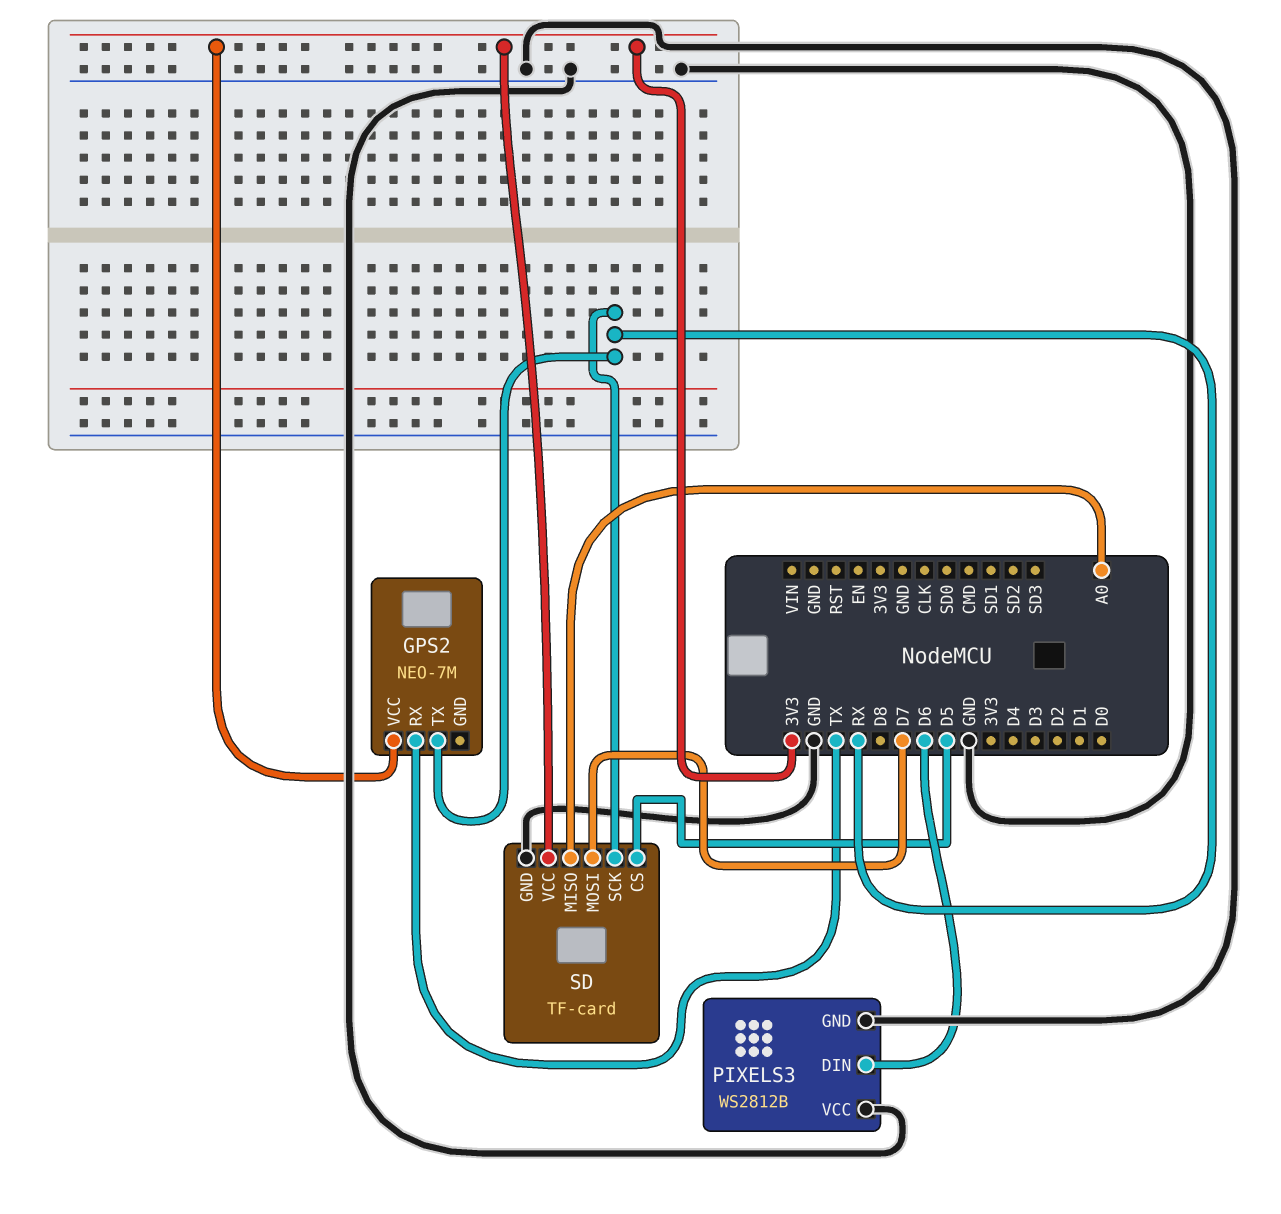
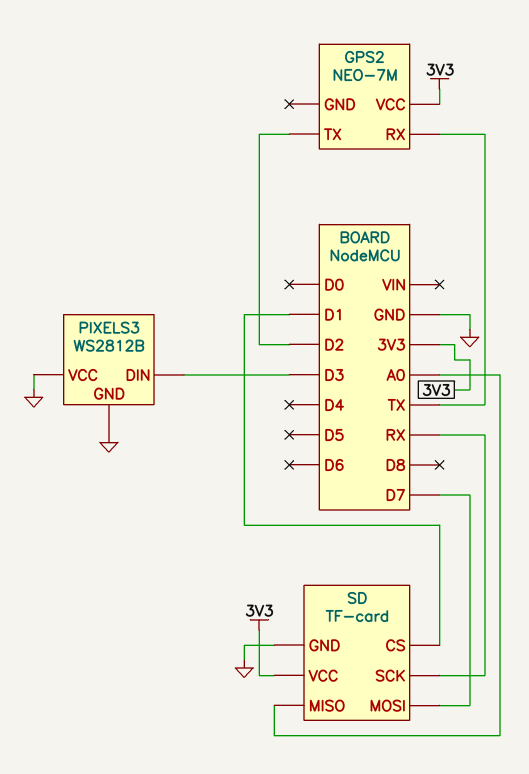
GPS2 pin TX: RX -> D2
PIXELS3 pin DIN: D6 -> D3
SD pin CS: D5 -> D1

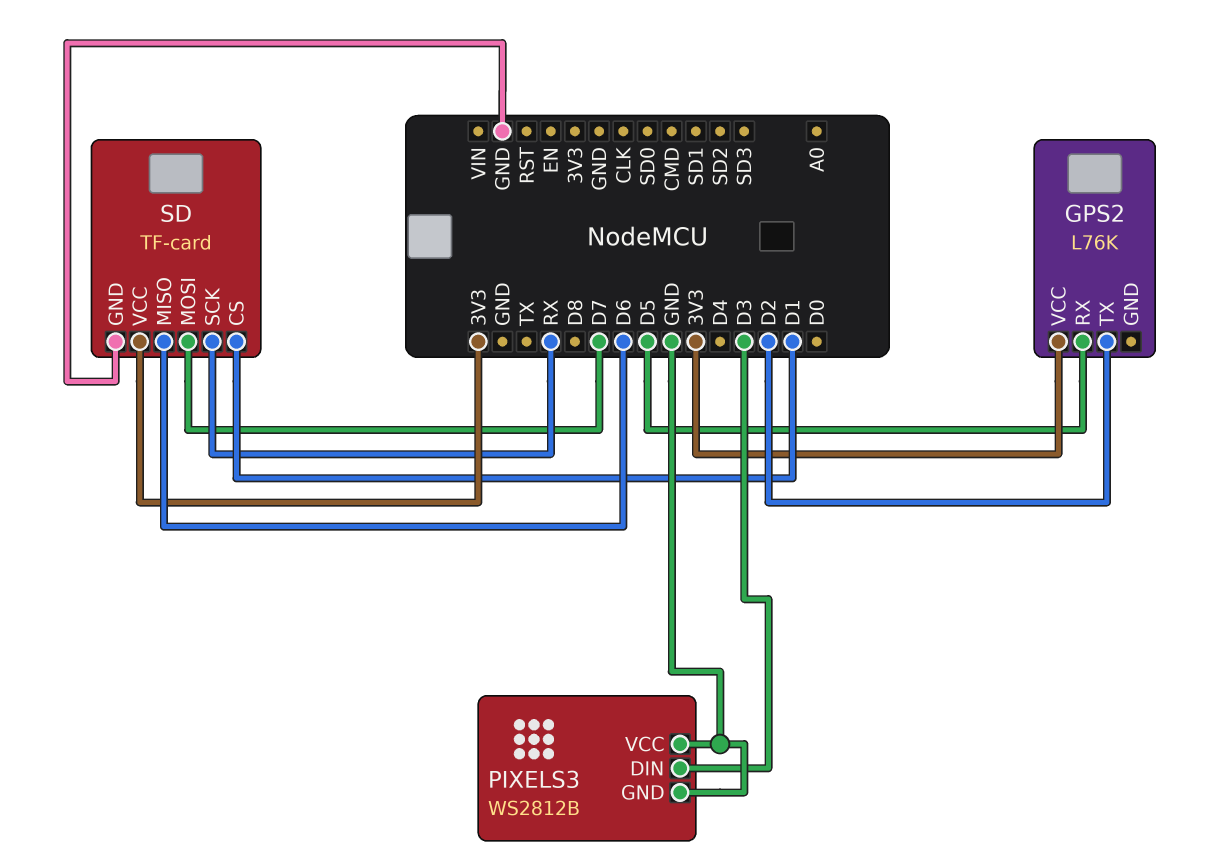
GPS2: NEO-7M -> L76K
GPS2 pin RX: TX -> D5
SD pin MISO: A0 -> D6

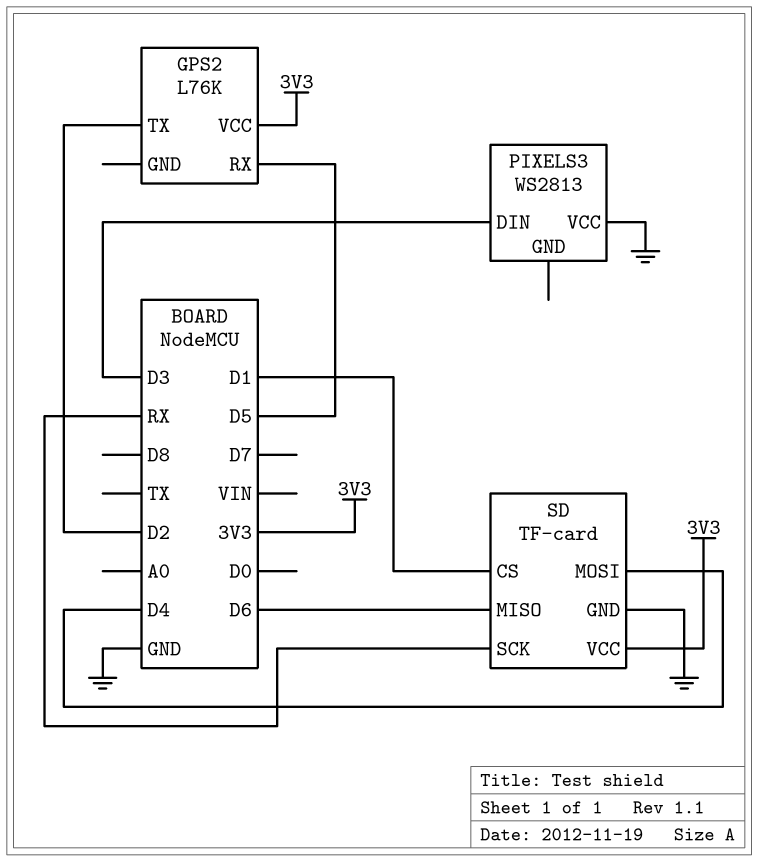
PIXELS3: WS2812B -> WS2813
PIXELS3 pin GND: GND -> none
SD pin MOSI: D7 -> D4

